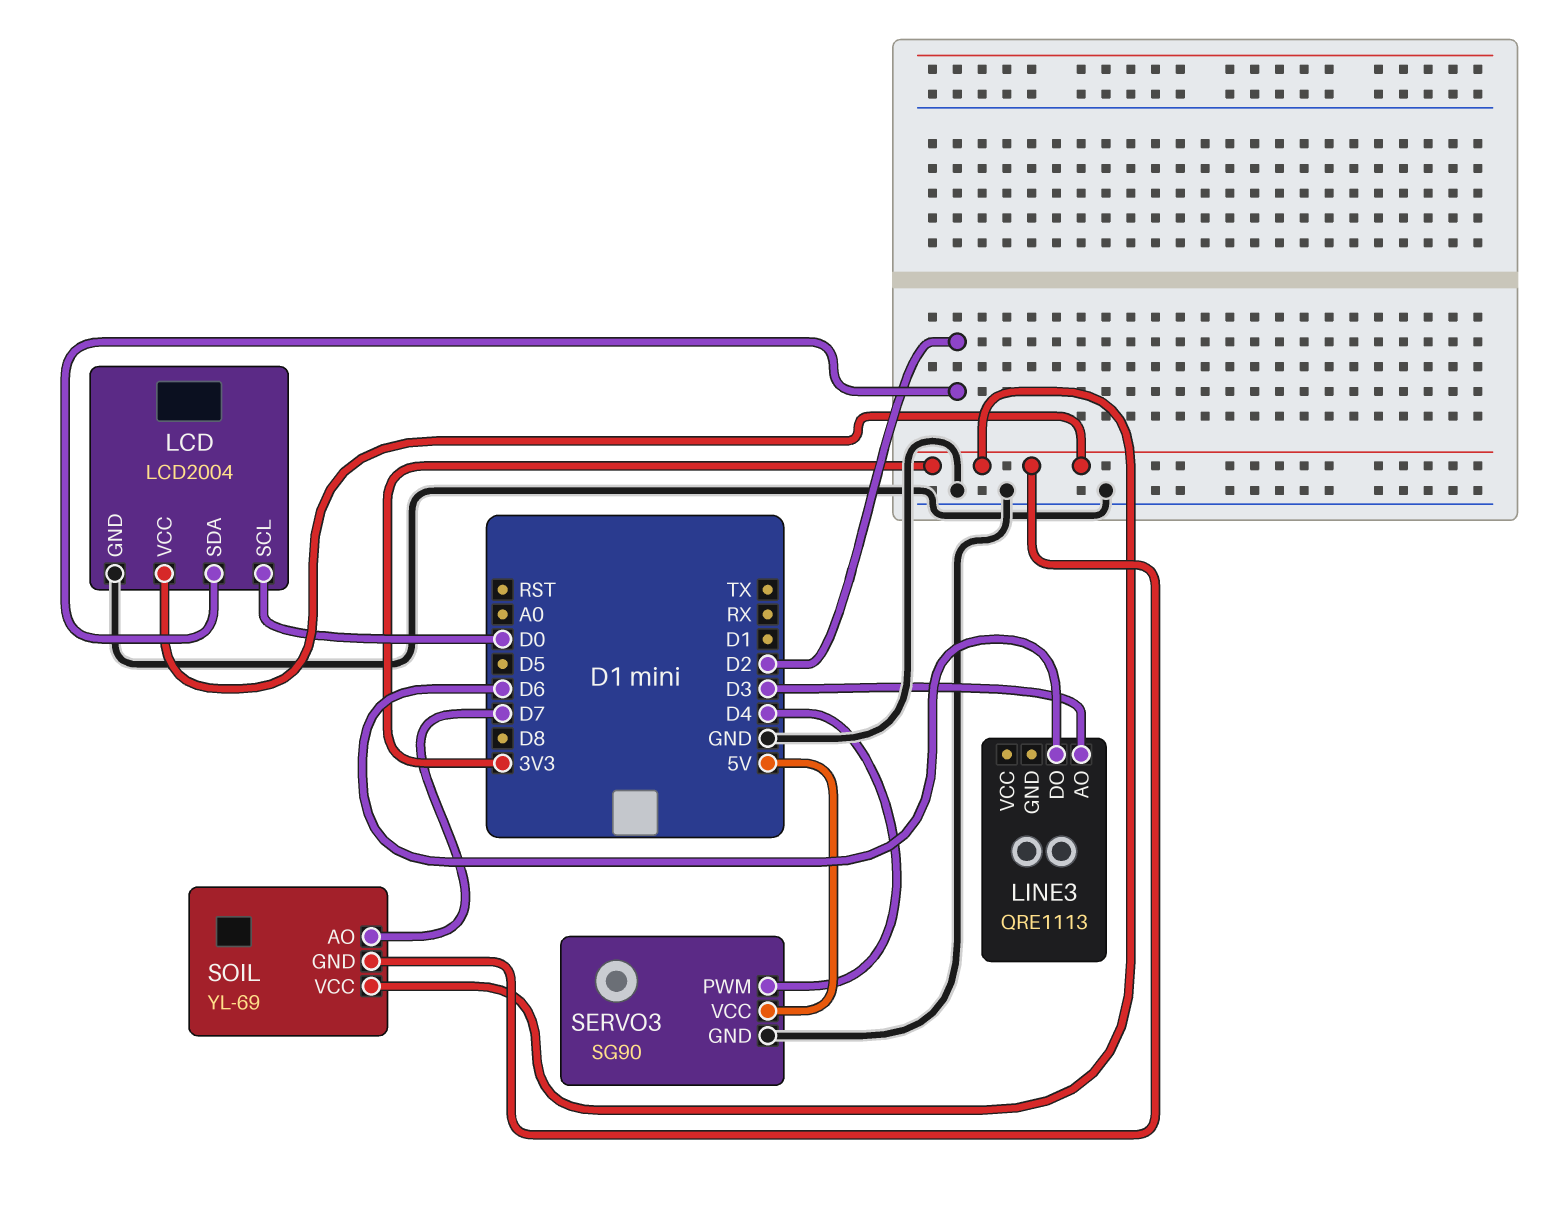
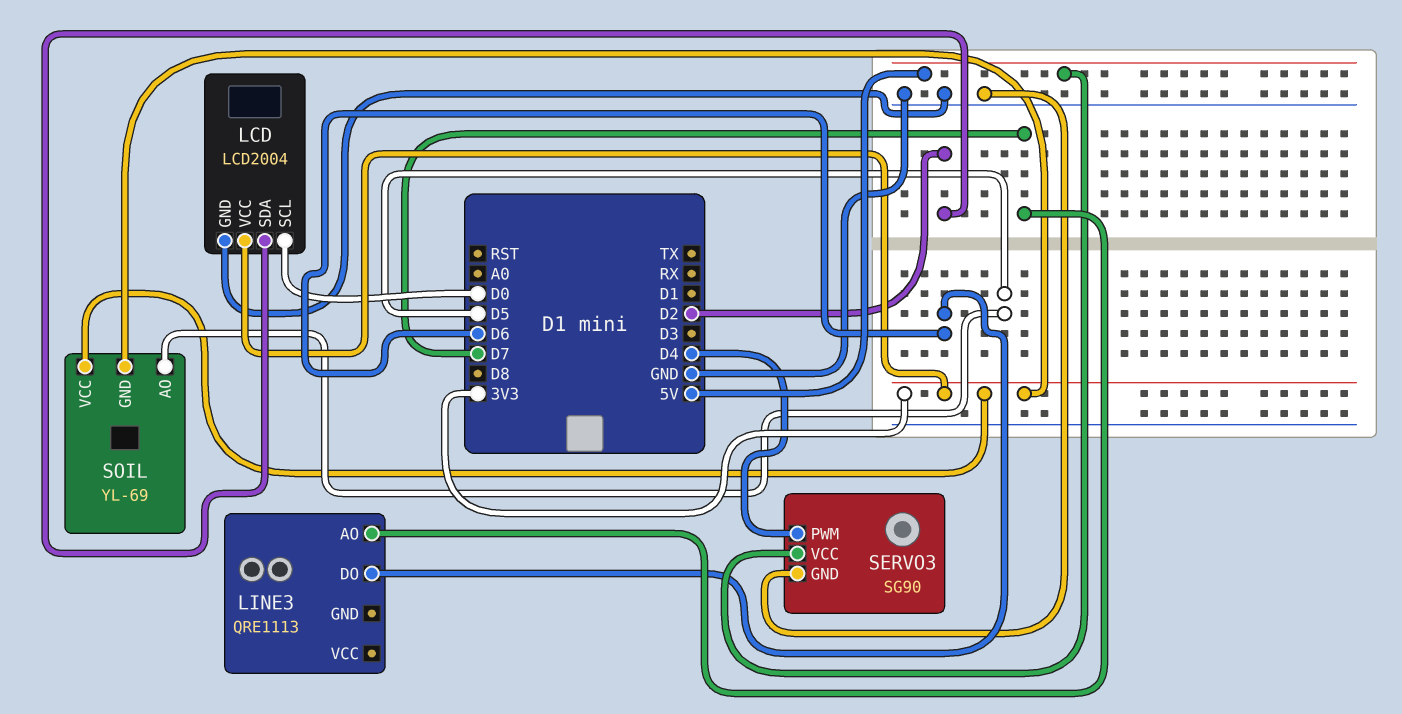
LINE3 pin AO: D3 -> D7
SOIL pin AO: D7 -> D5

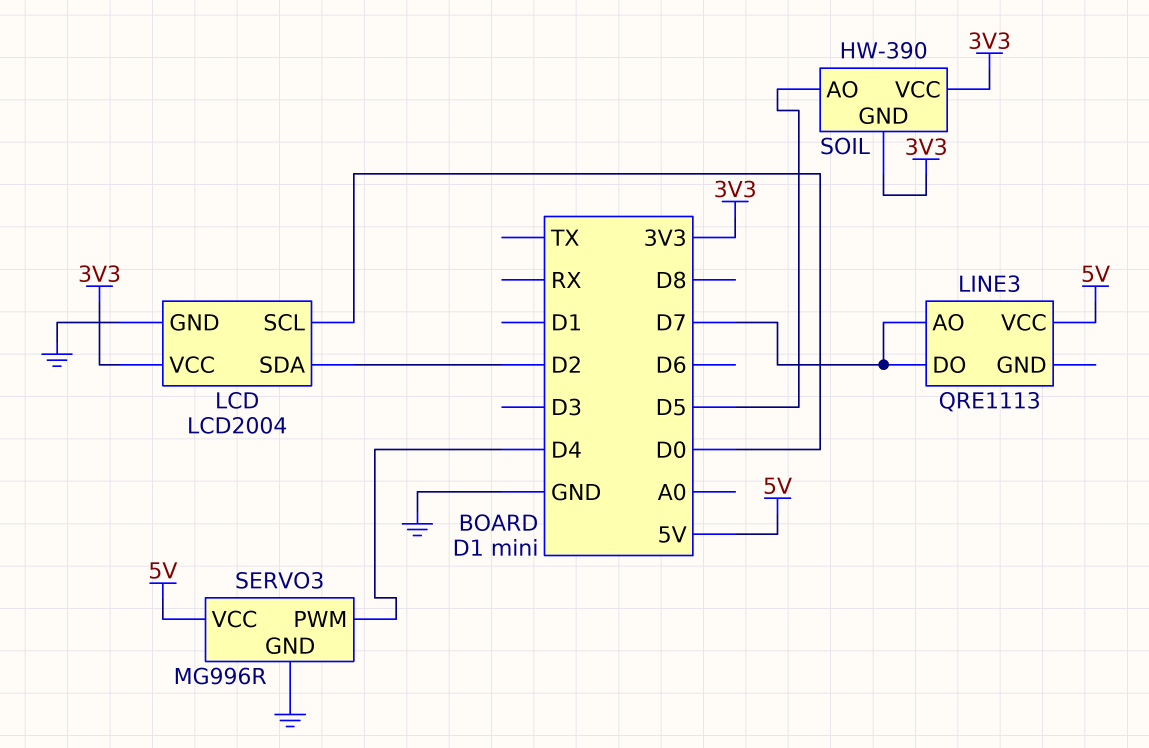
LINE3 pin DO: D6 -> D7
LINE3 pin VCC: none -> 5V
SERVO3: SG90 -> MG996R
SOIL: YL-69 -> HW-390

